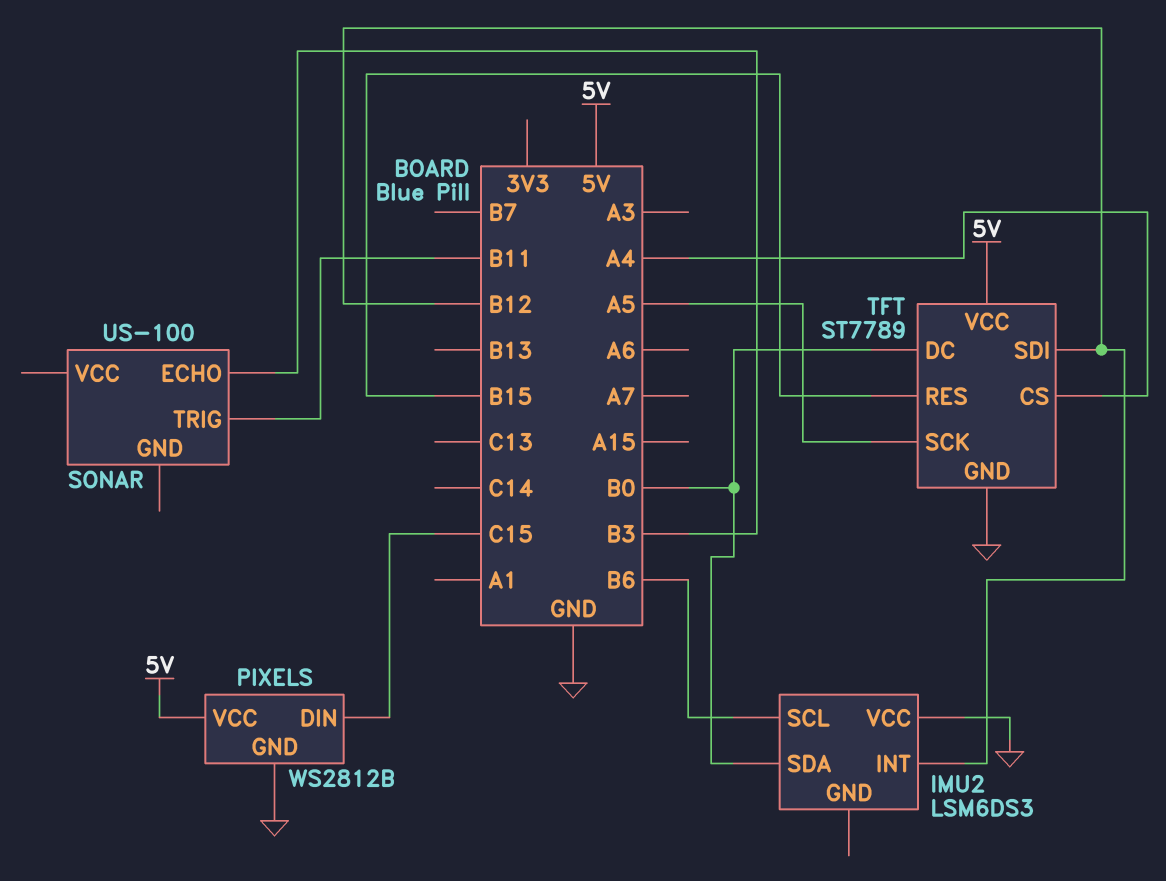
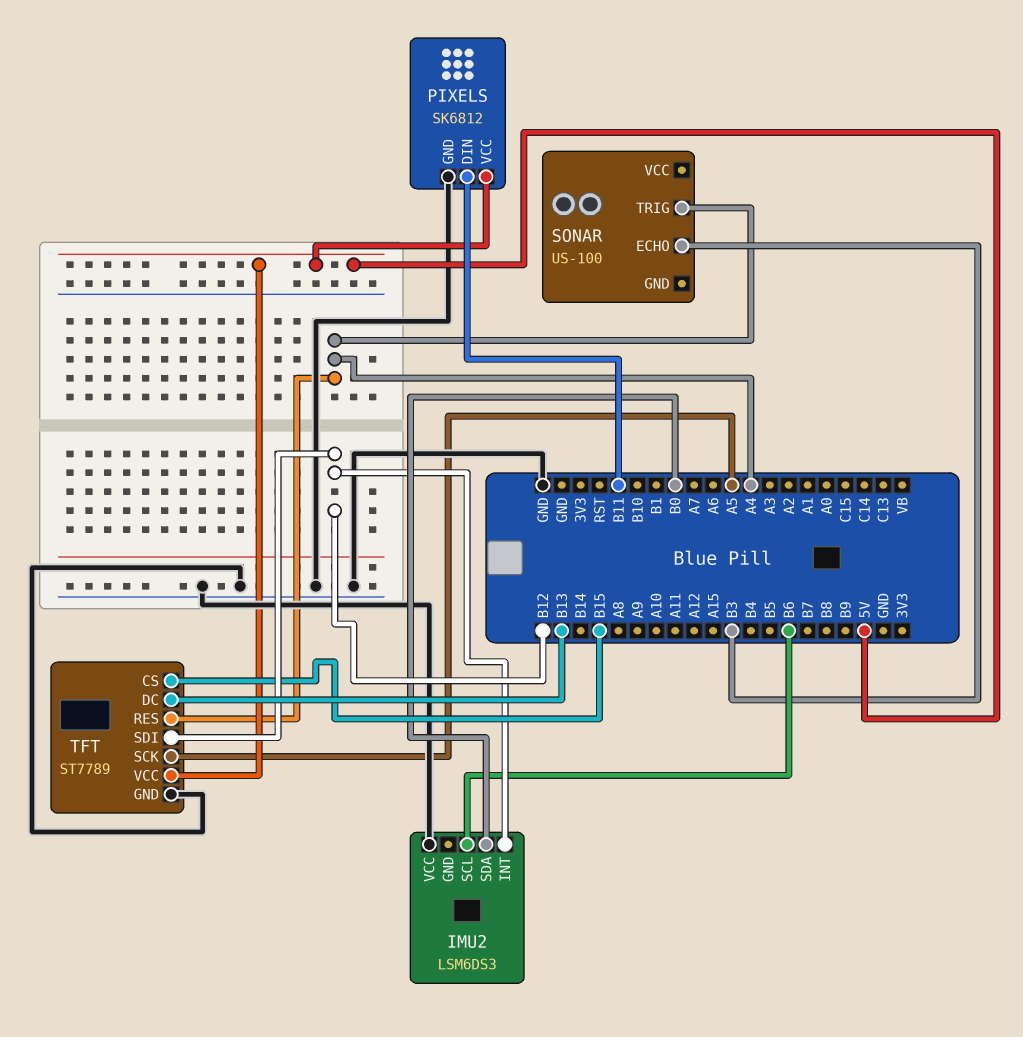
PIXELS: WS2812B -> SK6812
PIXELS pin DIN: C15 -> B11
SONAR pin TRIG: B11 -> A4
TFT pin CS: A4 -> B15
TFT pin DC: B0 -> B13
TFT pin RES: B15 -> A4

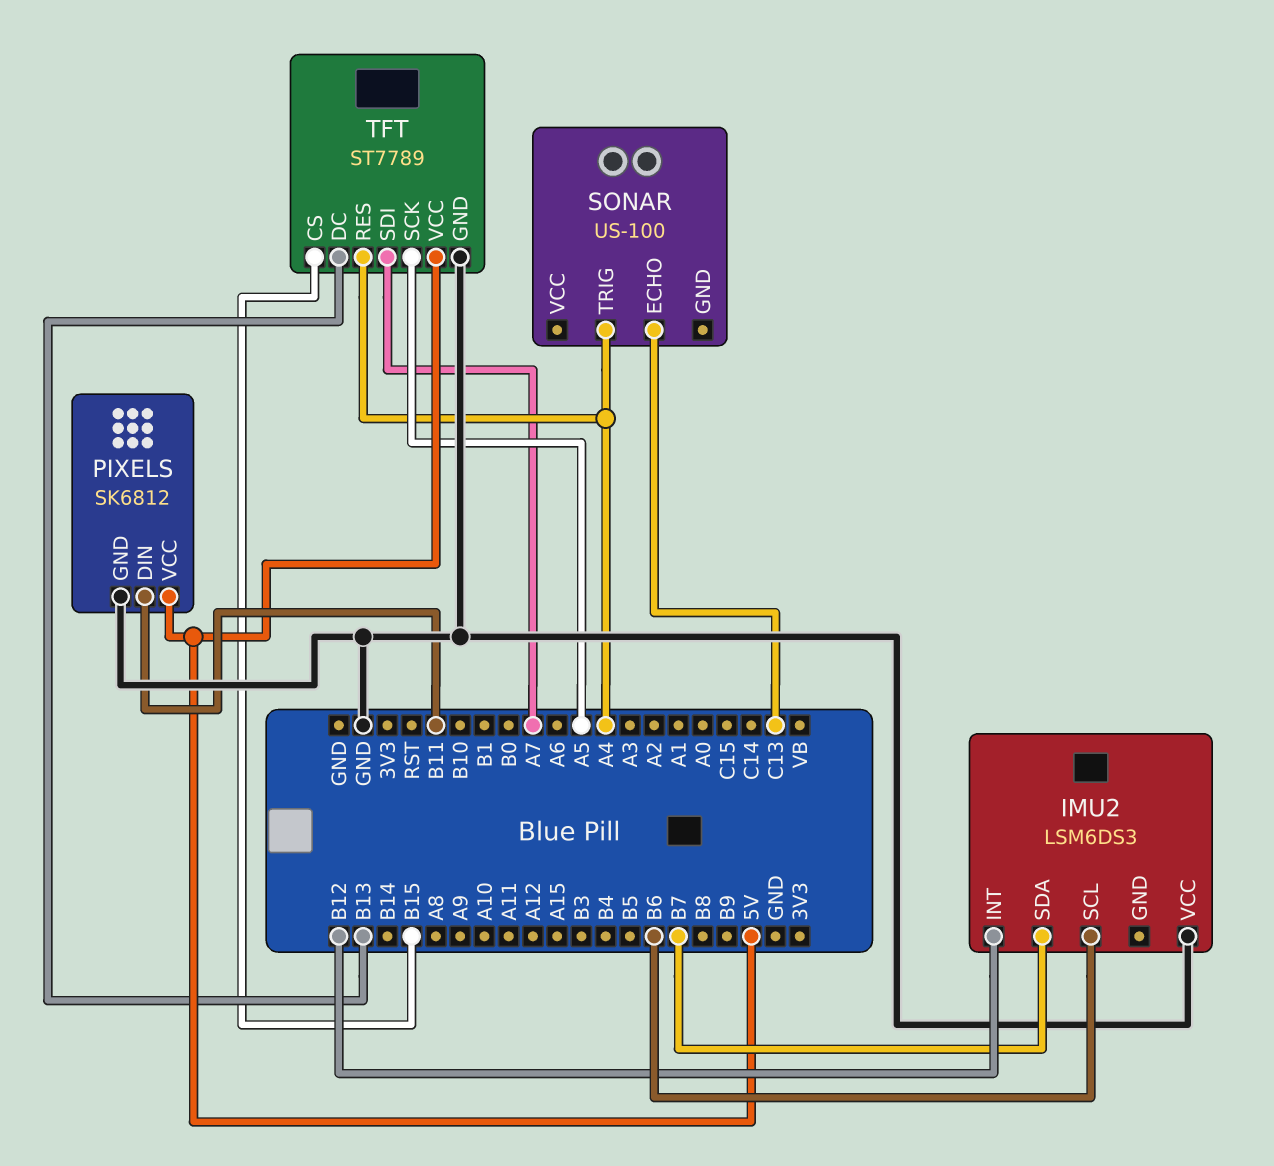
IMU2 pin SDA: B0 -> B7
SONAR pin ECHO: B3 -> C13
TFT pin SDI: B12 -> A7

